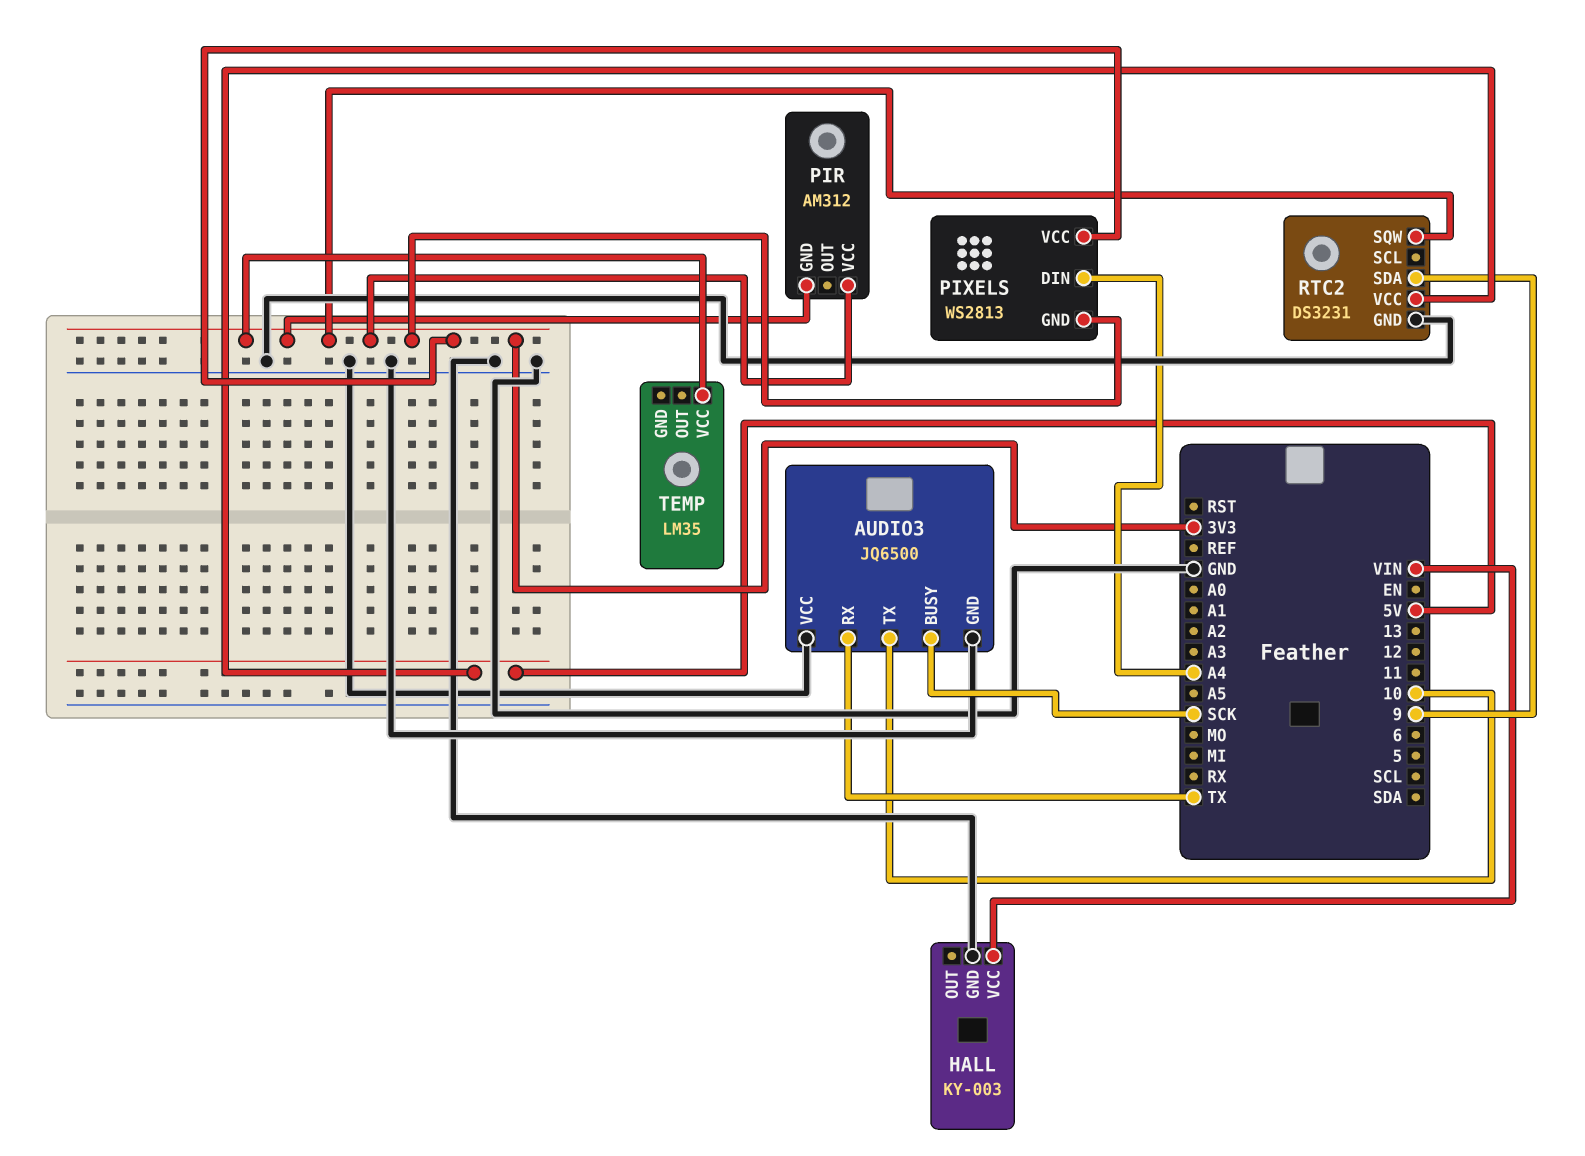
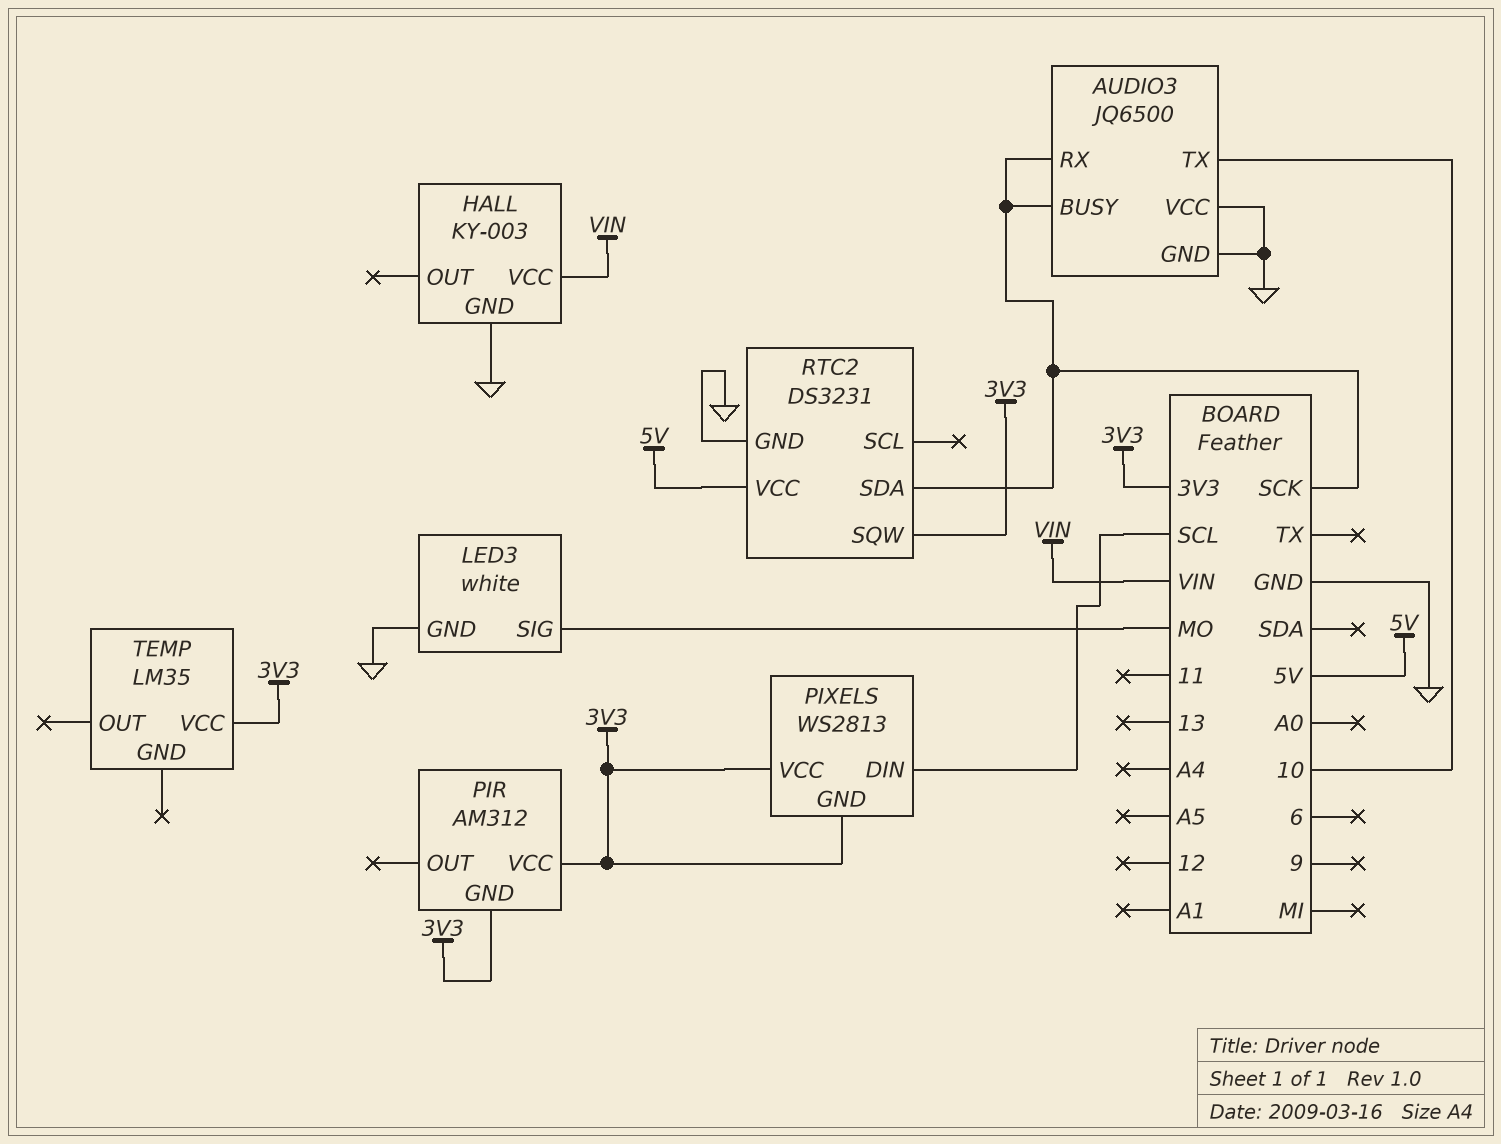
AUDIO3 pin RX: TX -> SCK
LED3: none -> white
LED3 pin GND: none -> GND
LED3 pin SIG: none -> MO
PIXELS pin DIN: A4 -> SCL
RTC2 pin SDA: 9 -> SCK

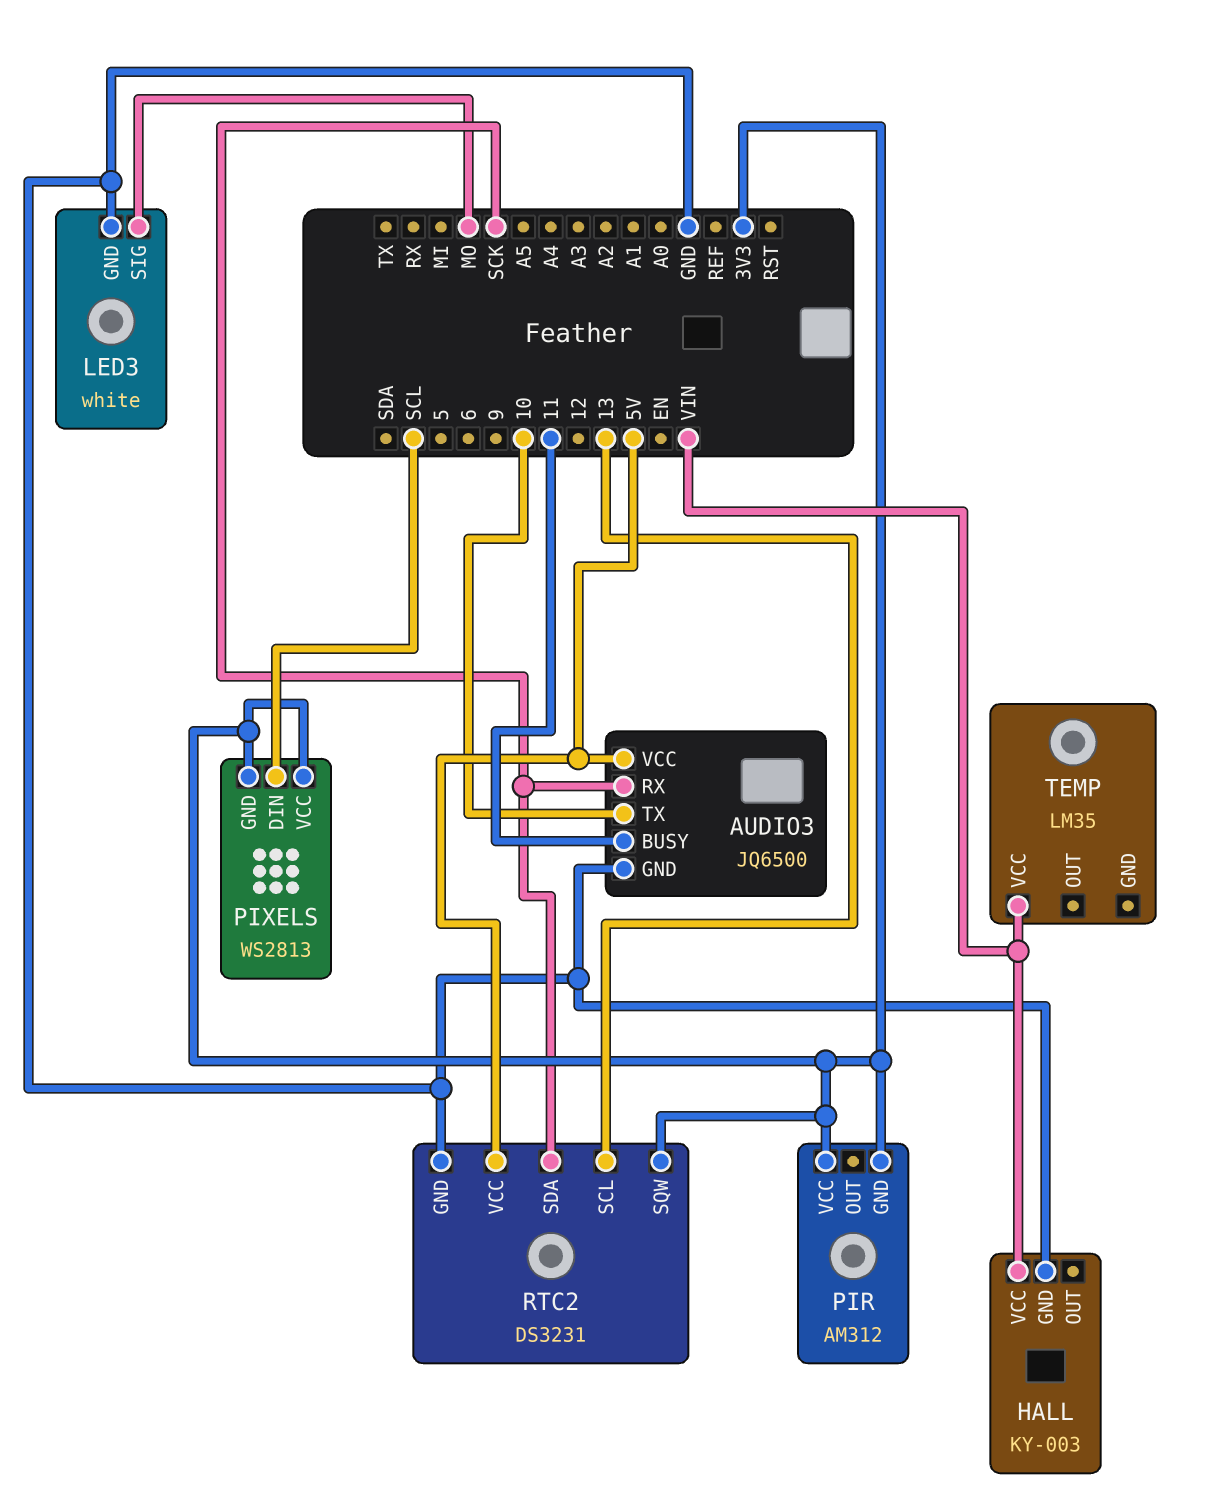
AUDIO3 pin BUSY: SCK -> 11
AUDIO3 pin VCC: GND -> 5V
RTC2 pin SCL: none -> 13
TEMP pin VCC: 3V3 -> VIN

